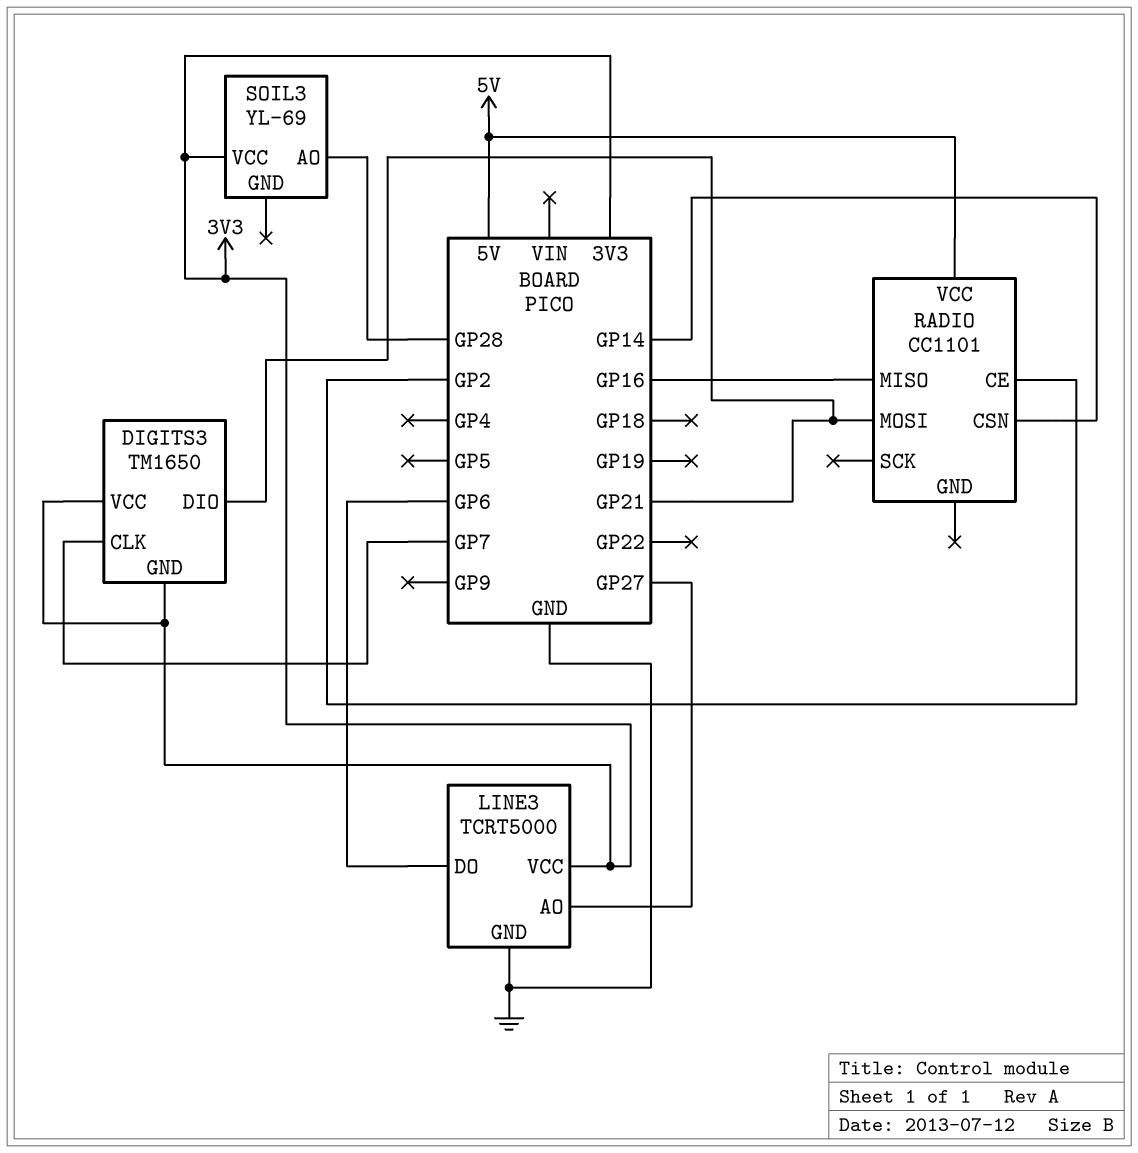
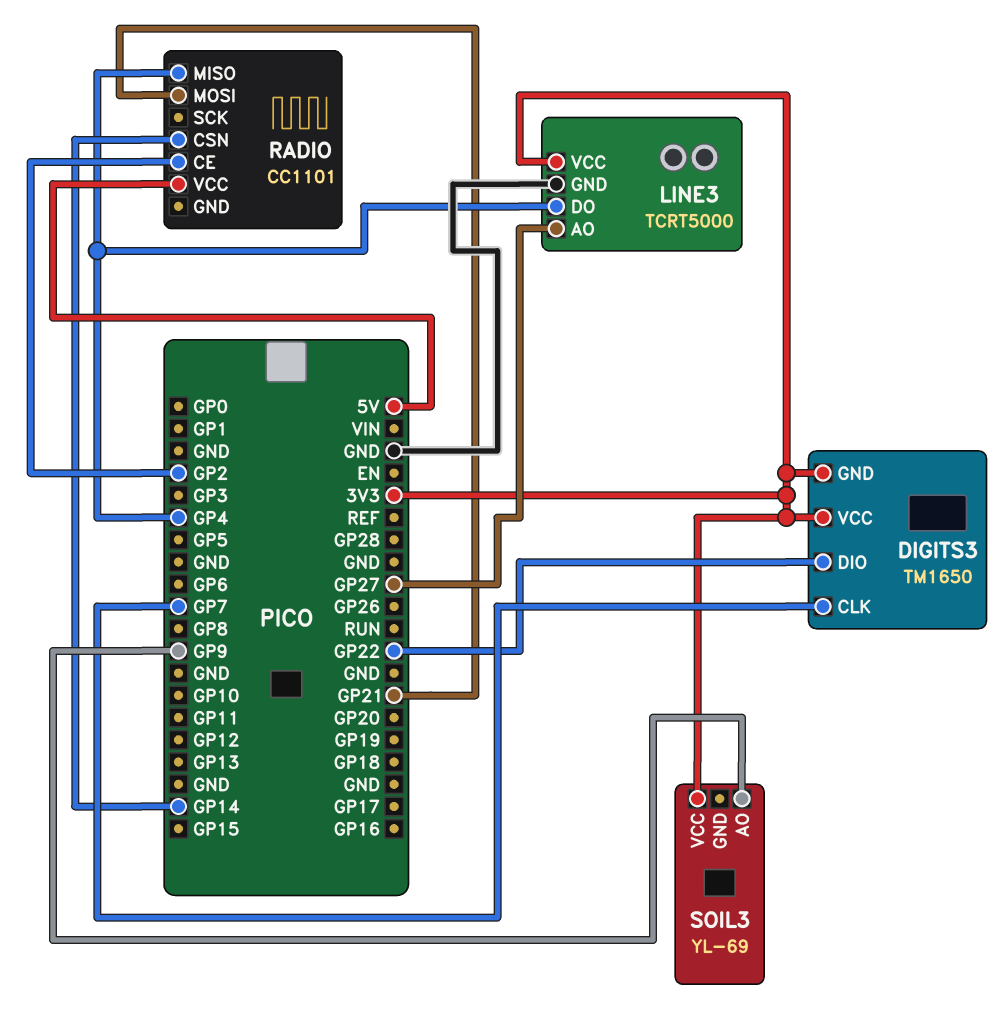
DIGITS3 pin DIO: GP21 -> GP22
LINE3 pin DO: GP6 -> GP4
RADIO pin MISO: GP16 -> GP4
SOIL3 pin AO: GP28 -> GP9

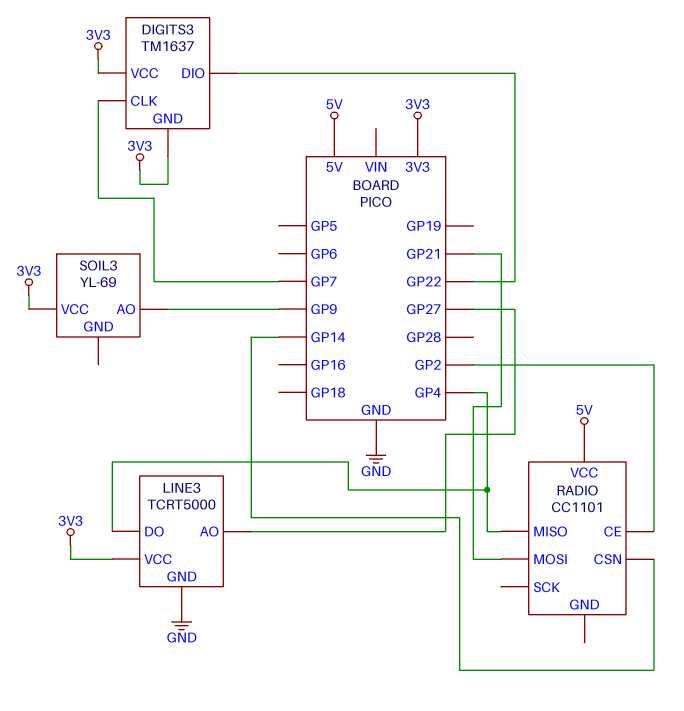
DIGITS3: TM1650 -> TM1637

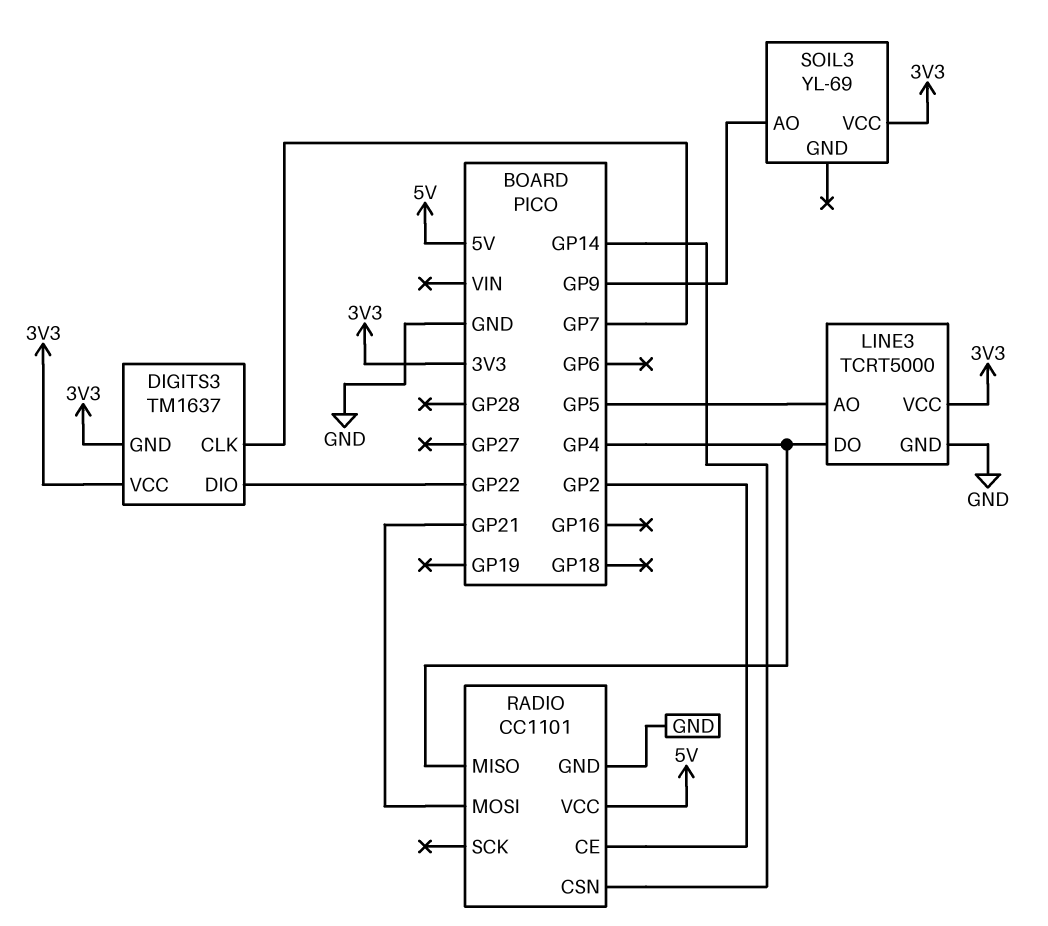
LINE3 pin AO: GP27 -> GP5
RADIO pin GND: none -> GND

